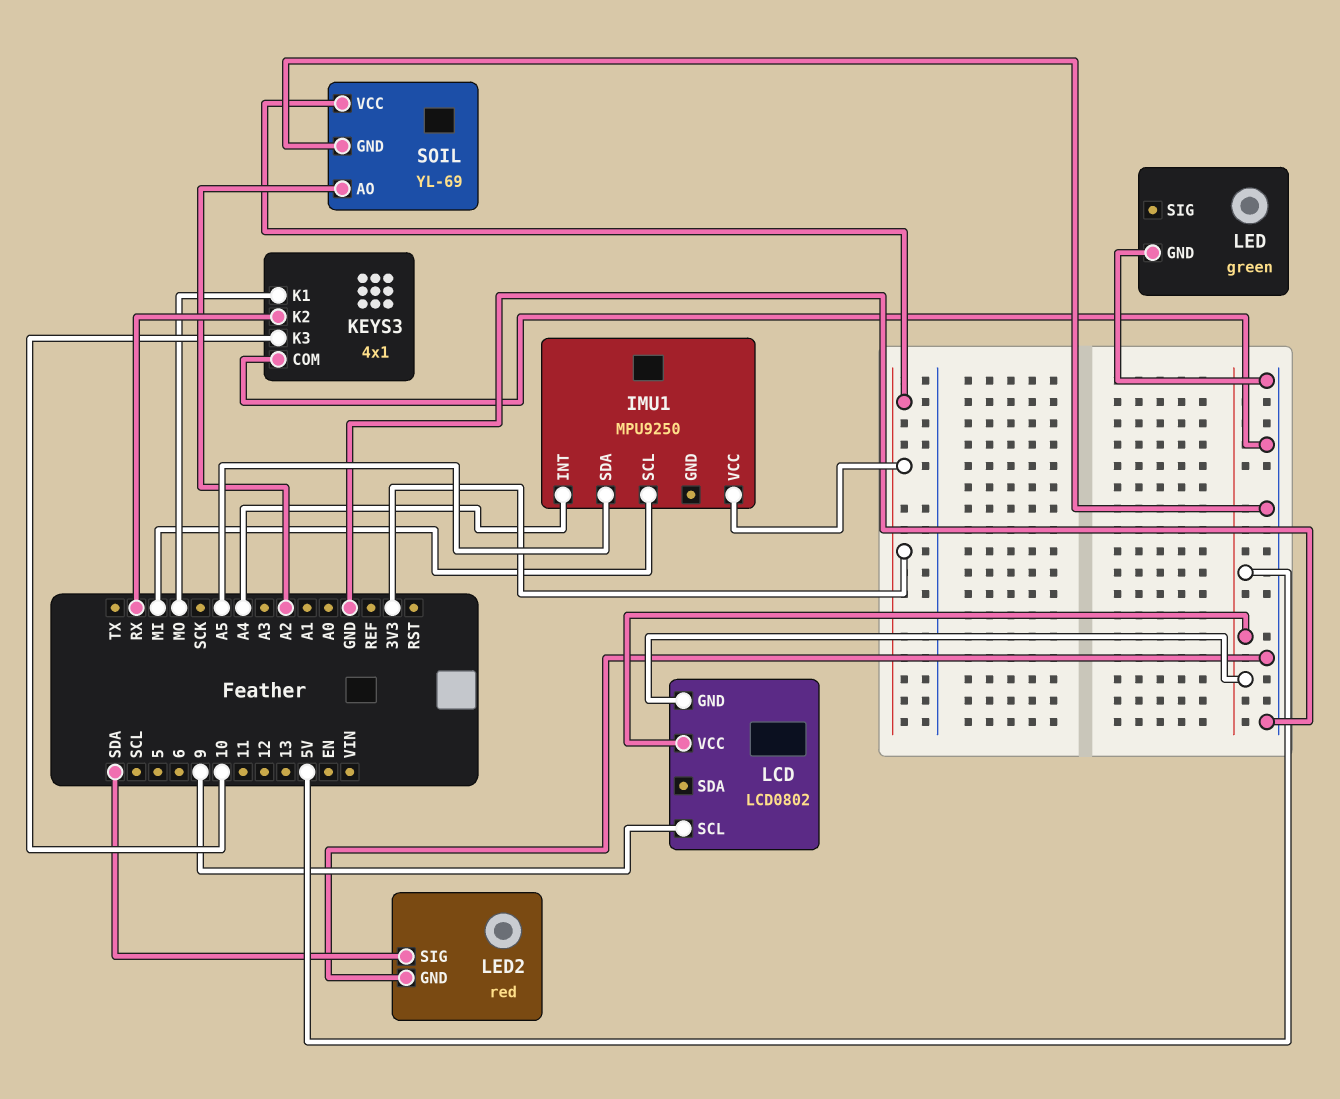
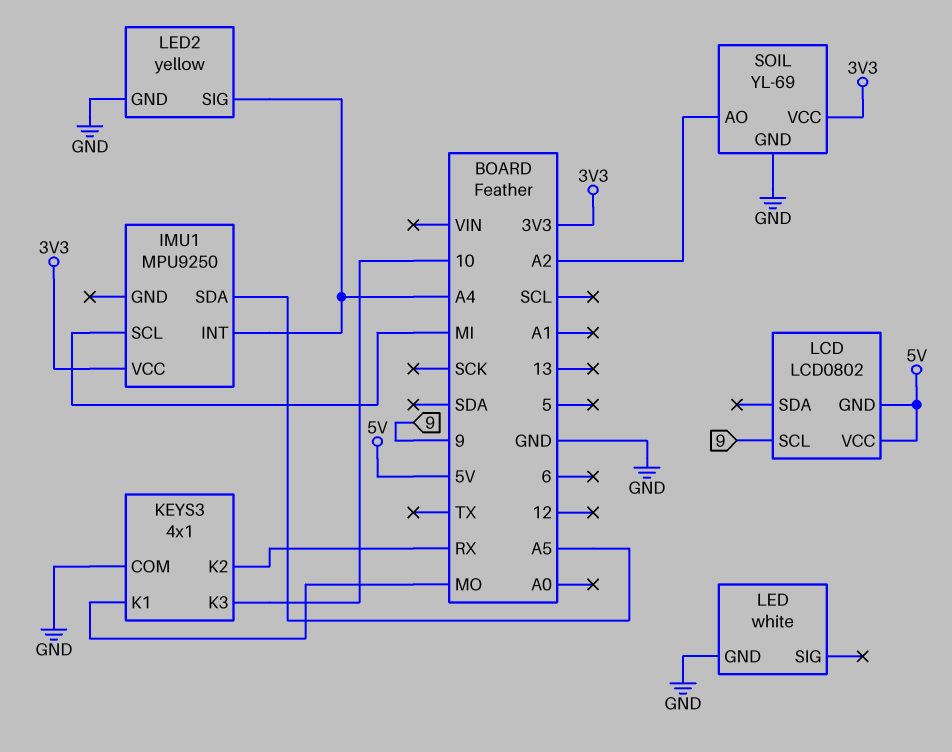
LED: green -> white
LED2: red -> yellow
LED2 pin SIG: SDA -> A4

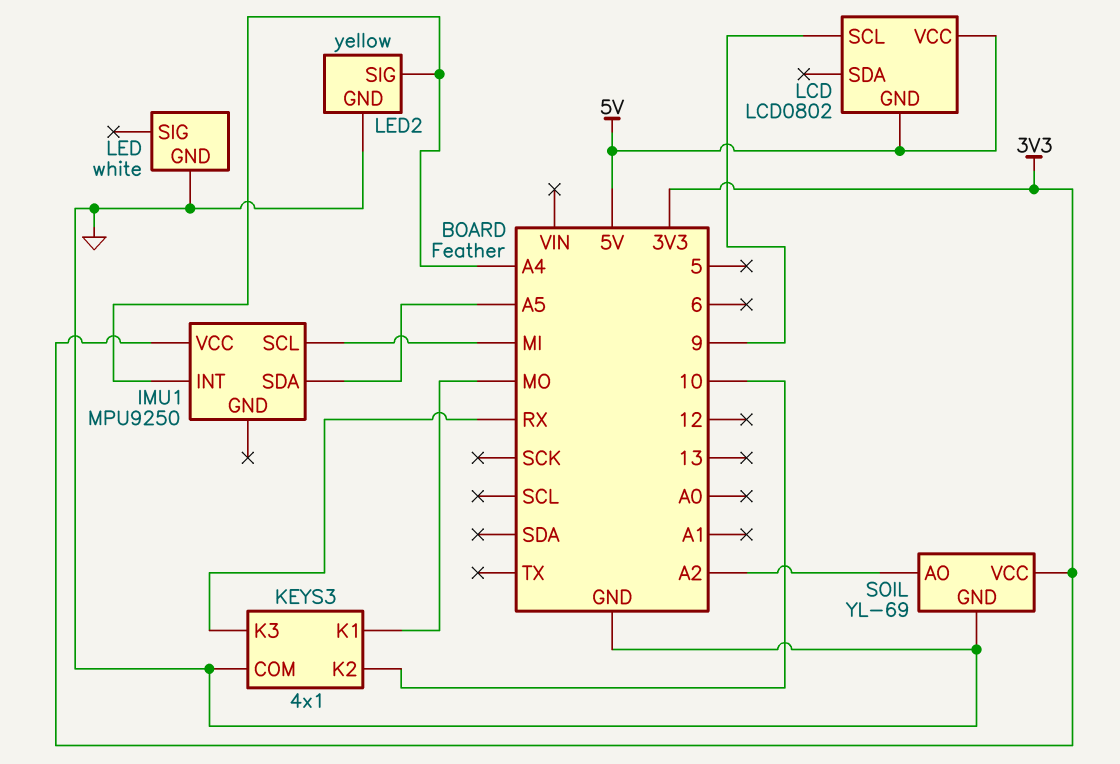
KEYS3 pin K2: RX -> 10
KEYS3 pin K3: 10 -> RX

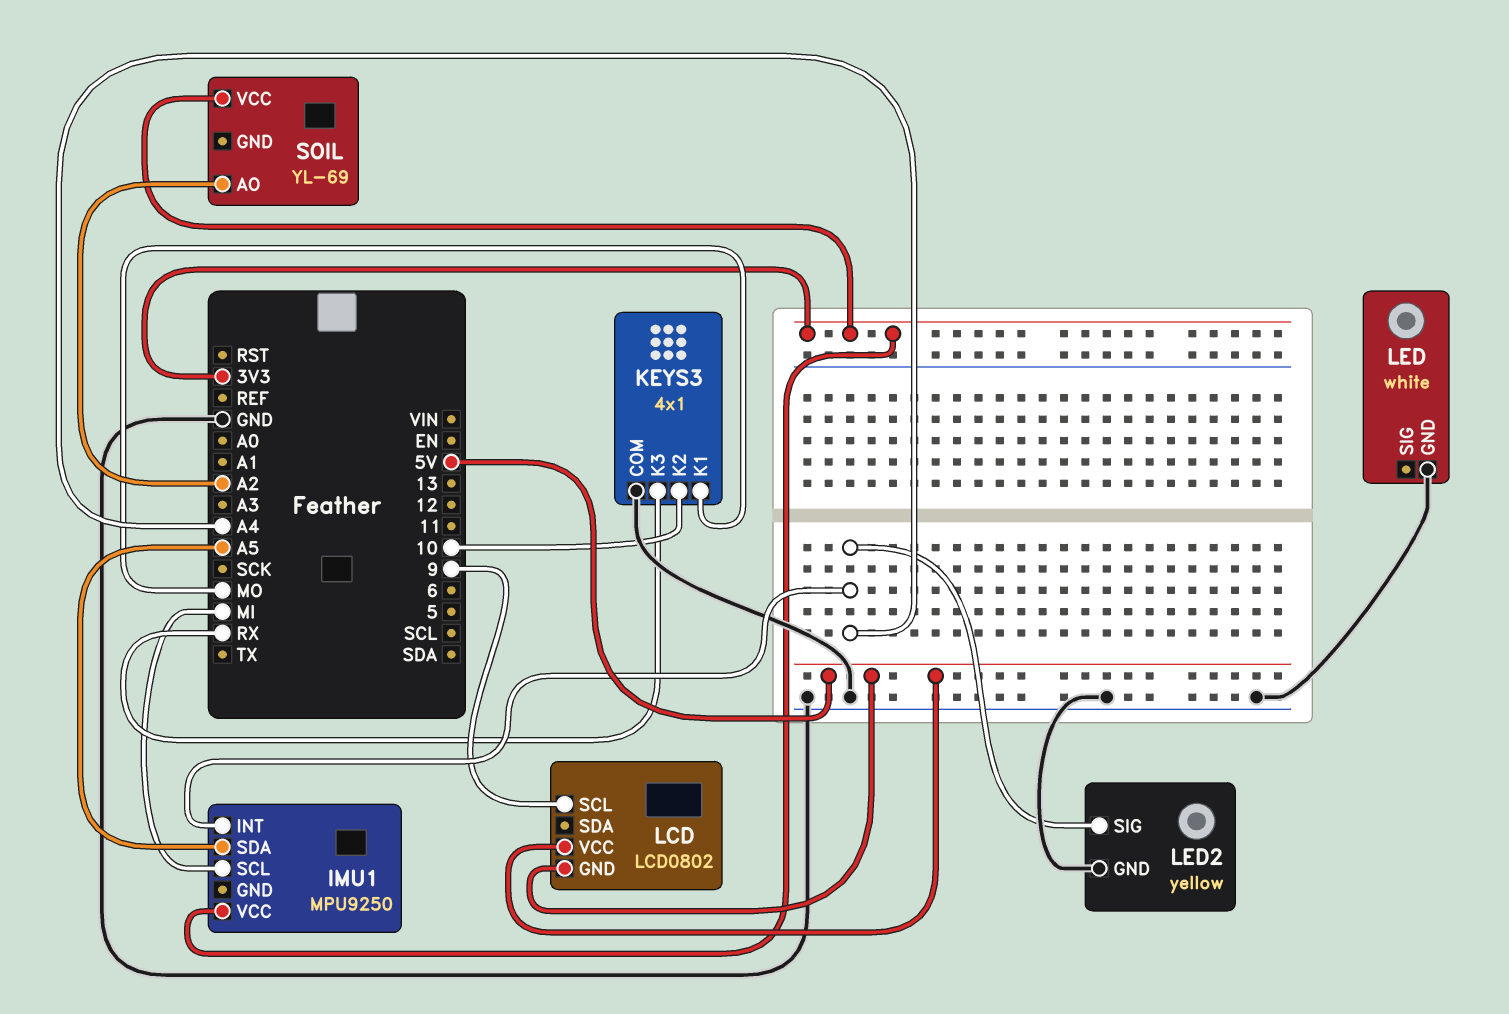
SOIL pin GND: GND -> none

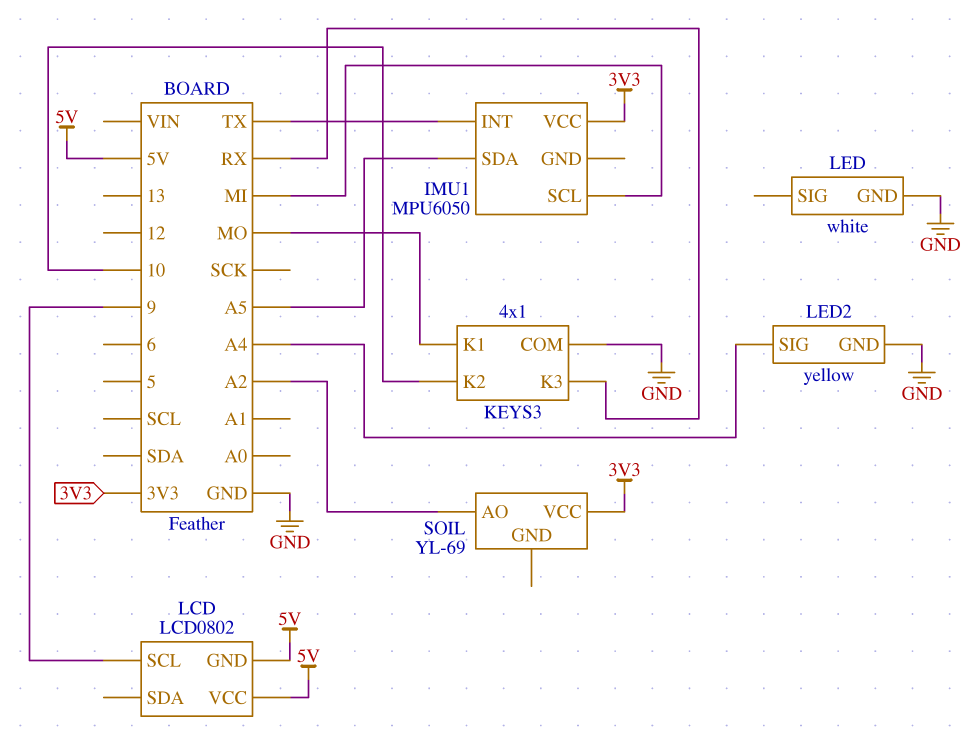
IMU1: MPU9250 -> MPU6050
IMU1 pin INT: A4 -> TX

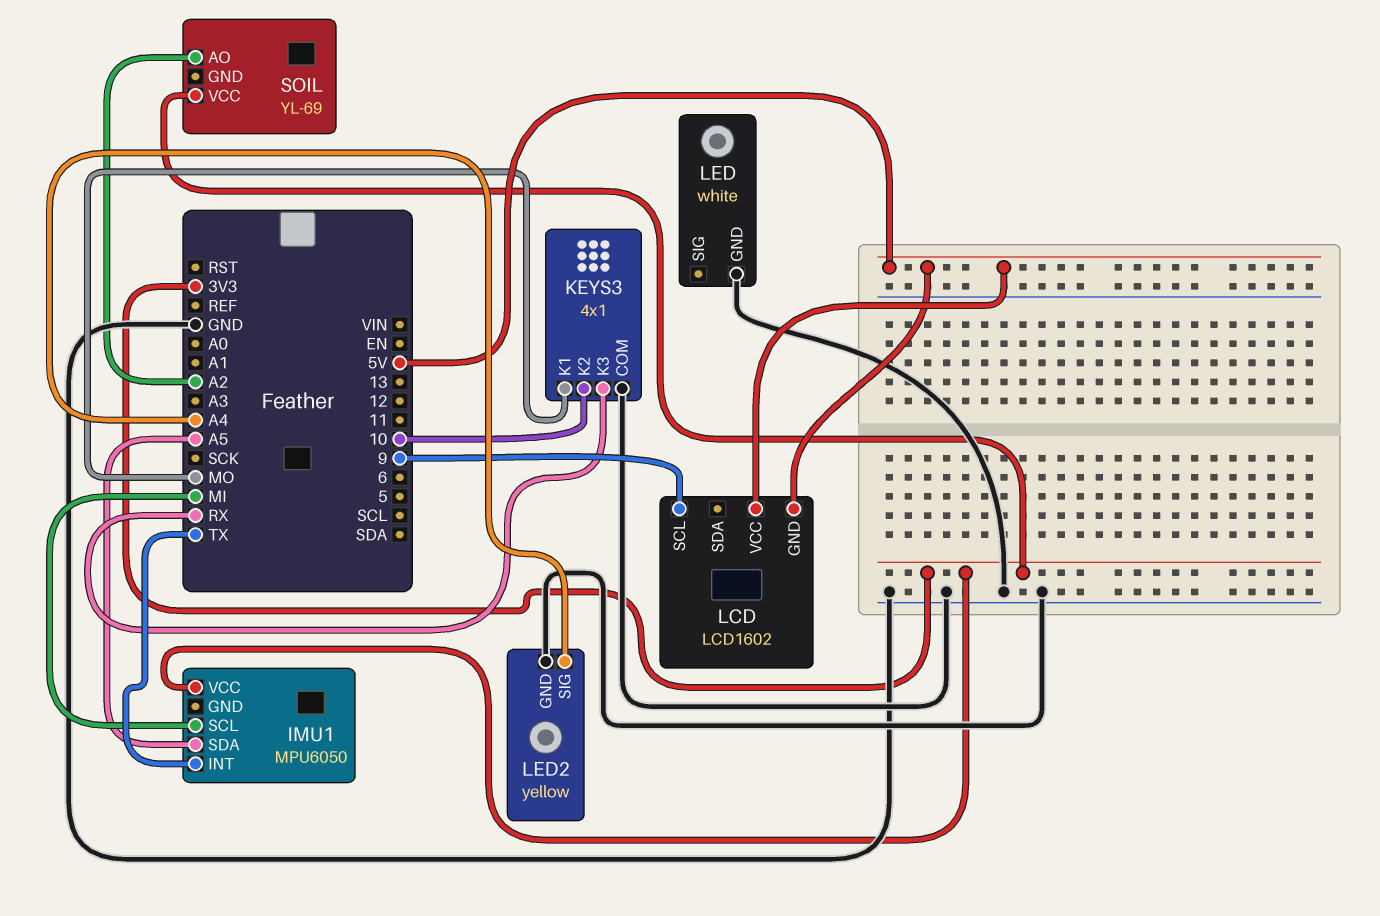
LCD: LCD0802 -> LCD1602

